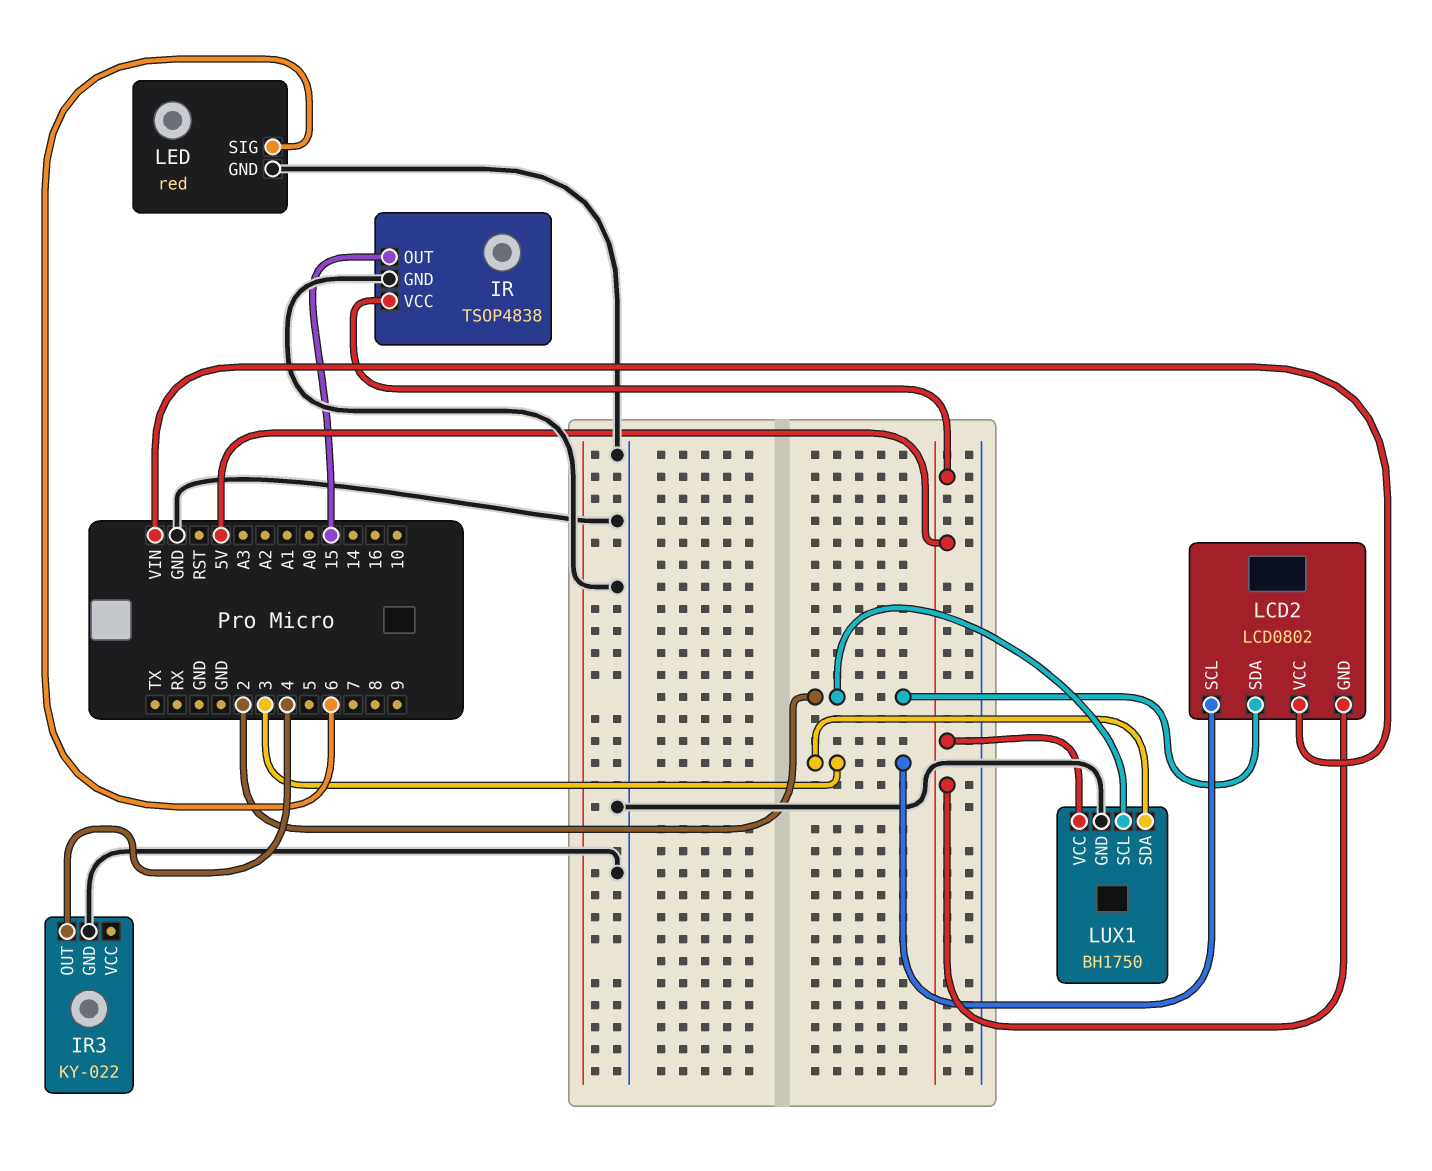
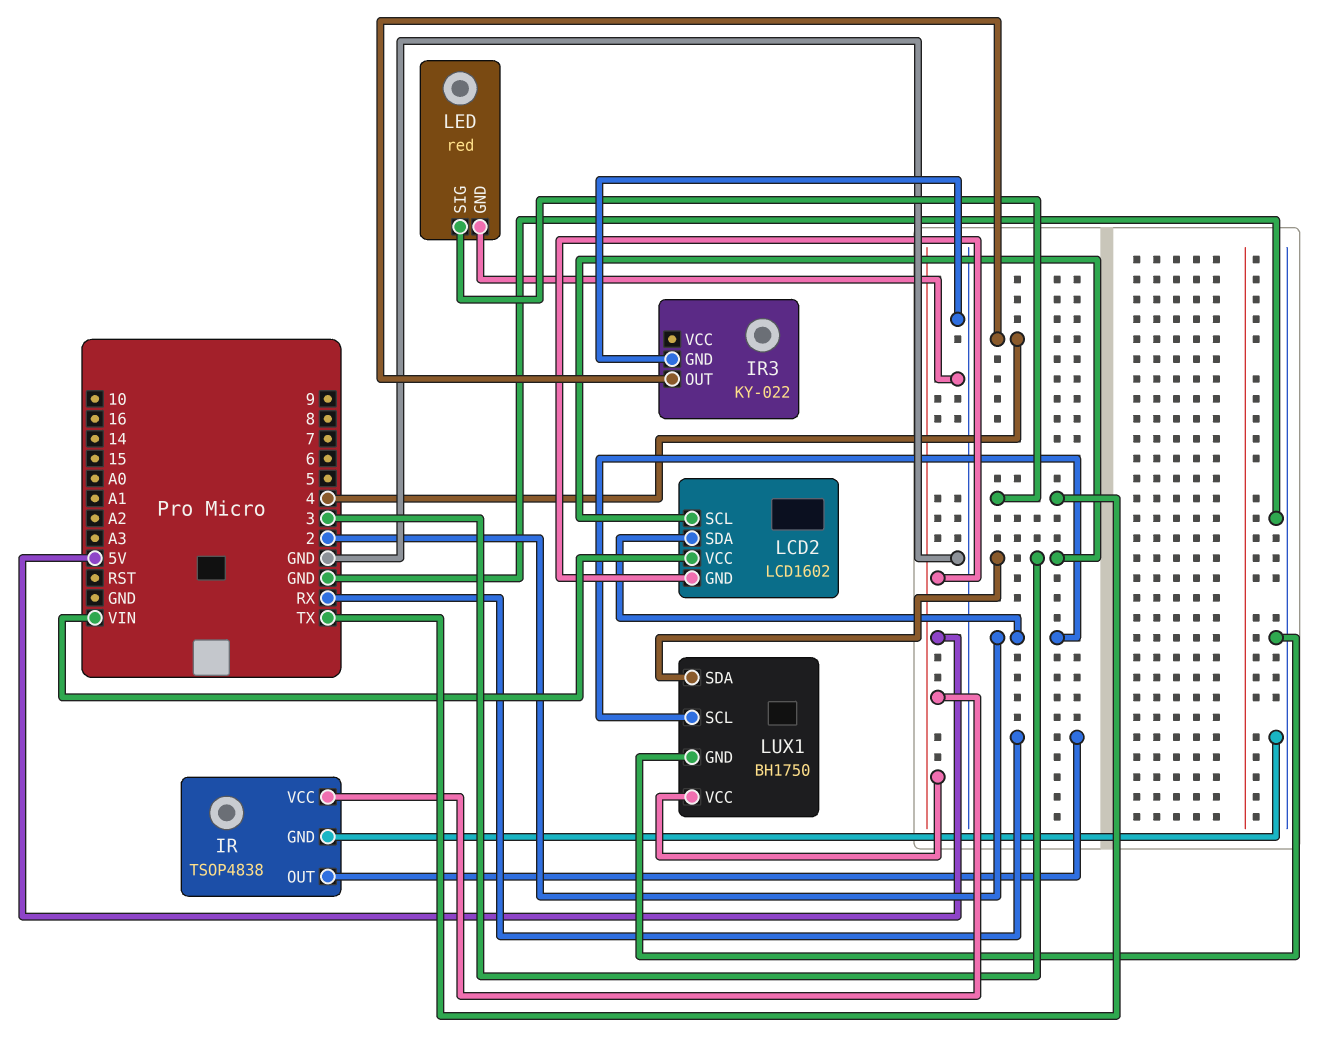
IR pin OUT: 15 -> RX
LCD2: LCD0802 -> LCD1602
LED pin SIG: 6 -> TX

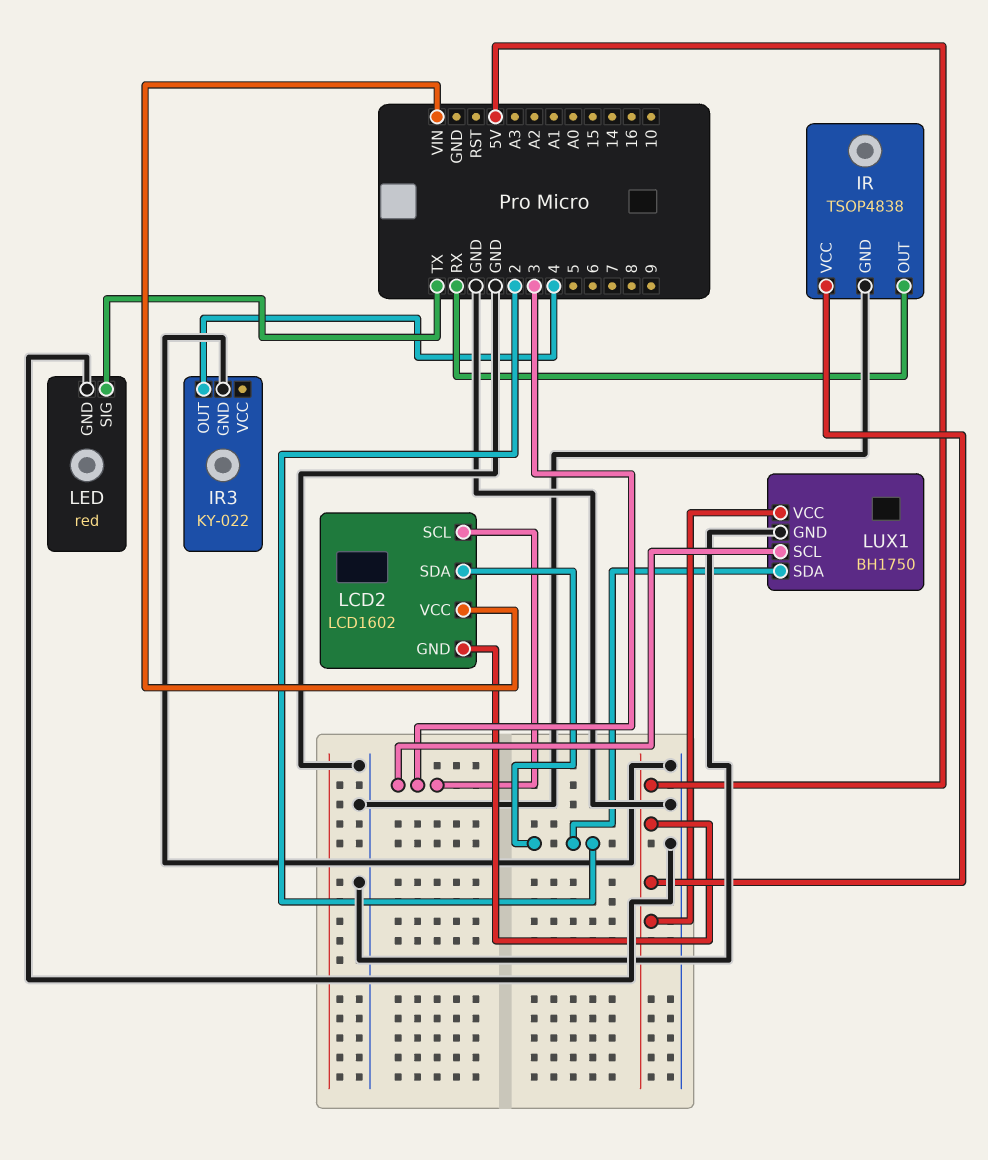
LUX1 pin SCL: 2 -> 3
LUX1 pin SDA: 3 -> 2

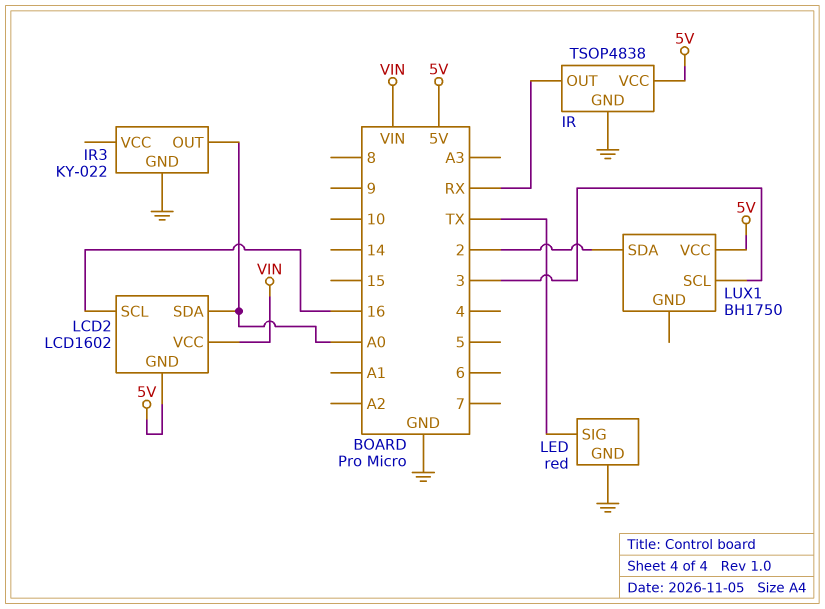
IR3 pin OUT: 4 -> A0
LCD2 pin SCL: 3 -> 16
LCD2 pin SDA: 2 -> A0
LUX1 pin GND: GND -> none

